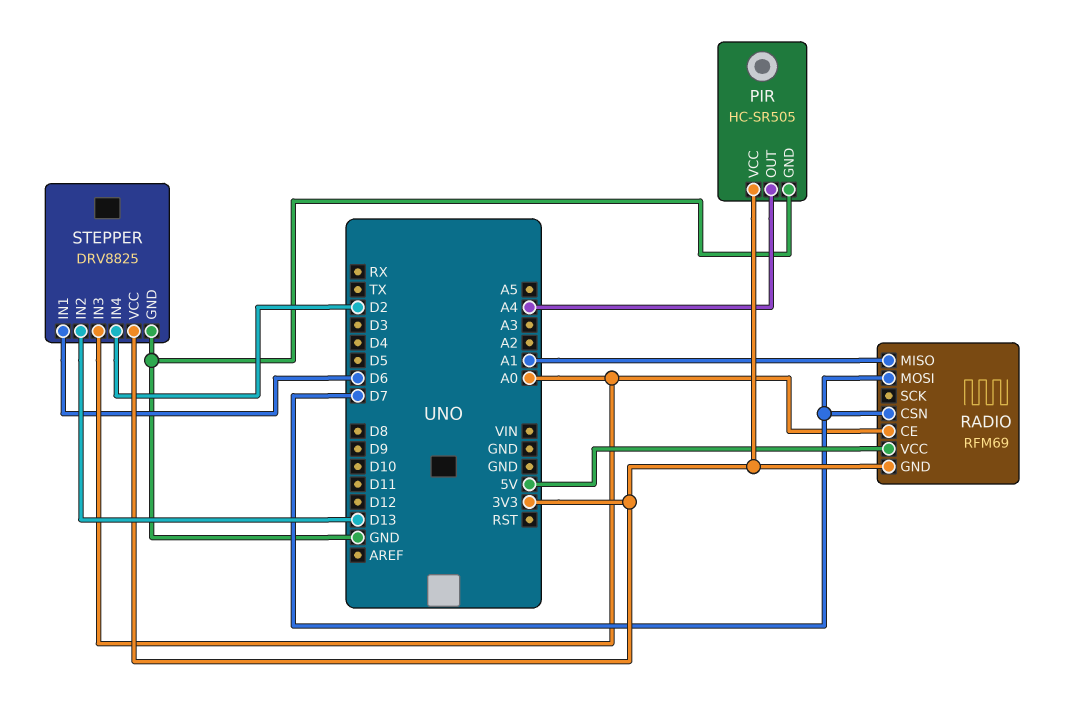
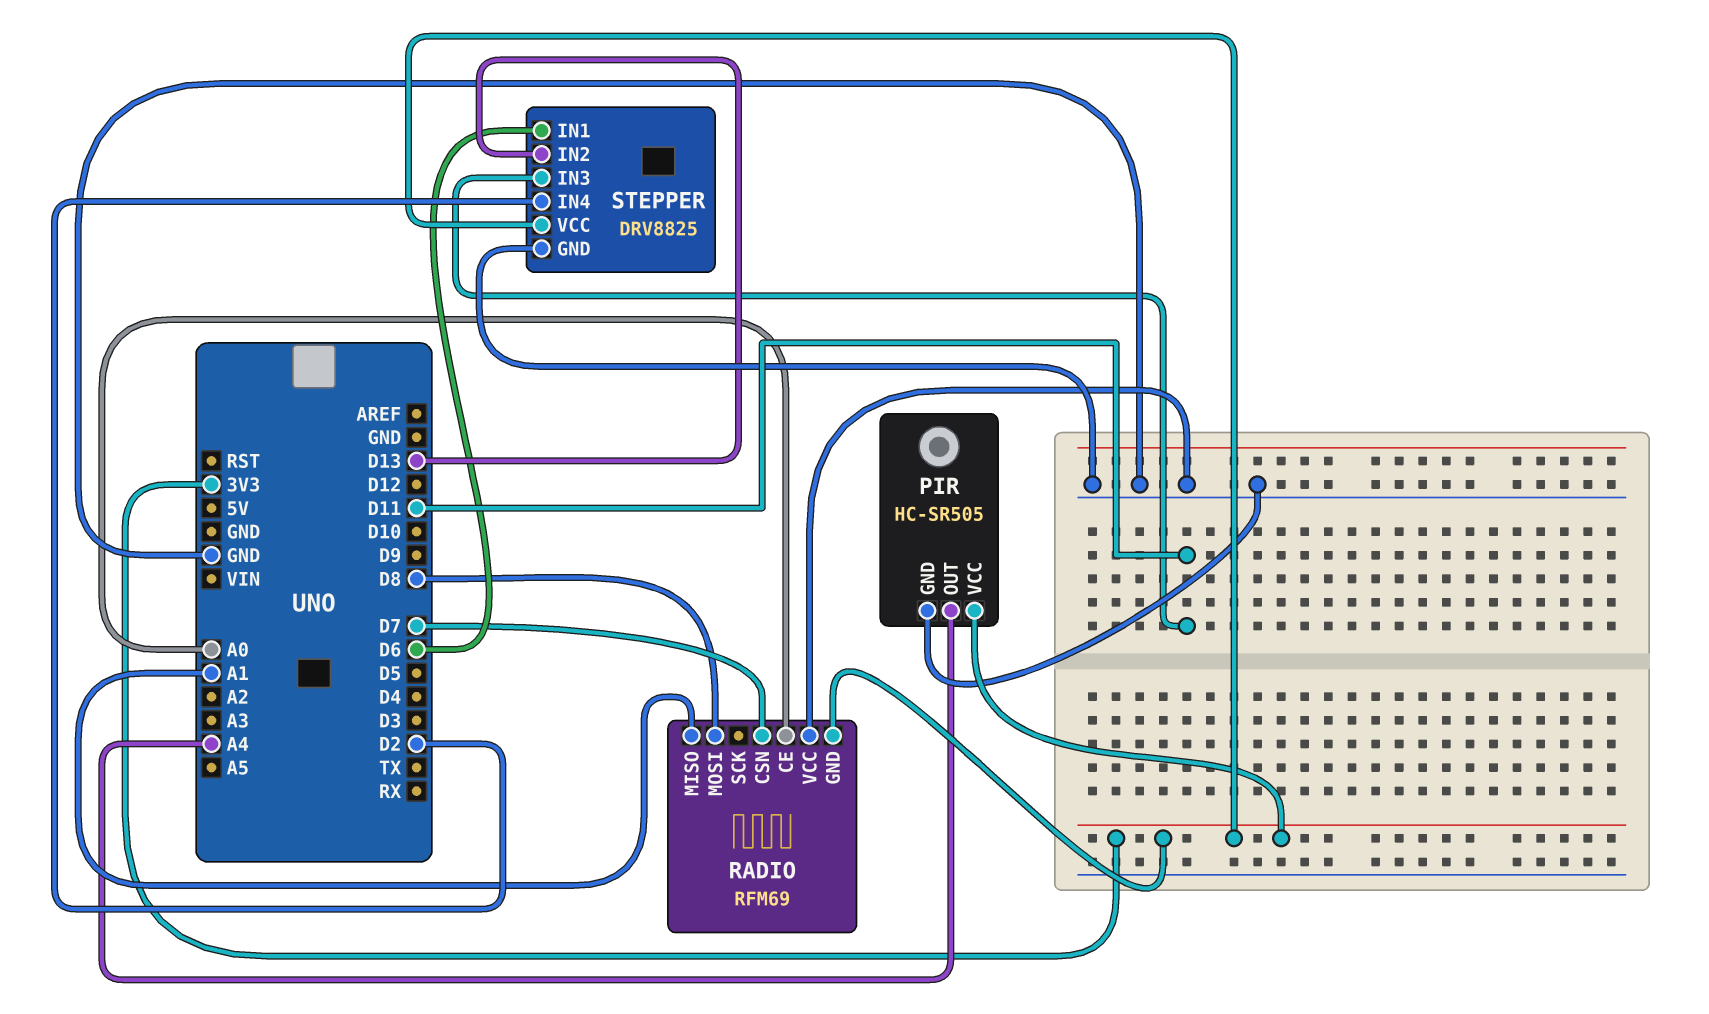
RADIO pin MOSI: D7 -> D8
RADIO pin VCC: 5V -> GND
STEPPER pin IN3: A0 -> D11

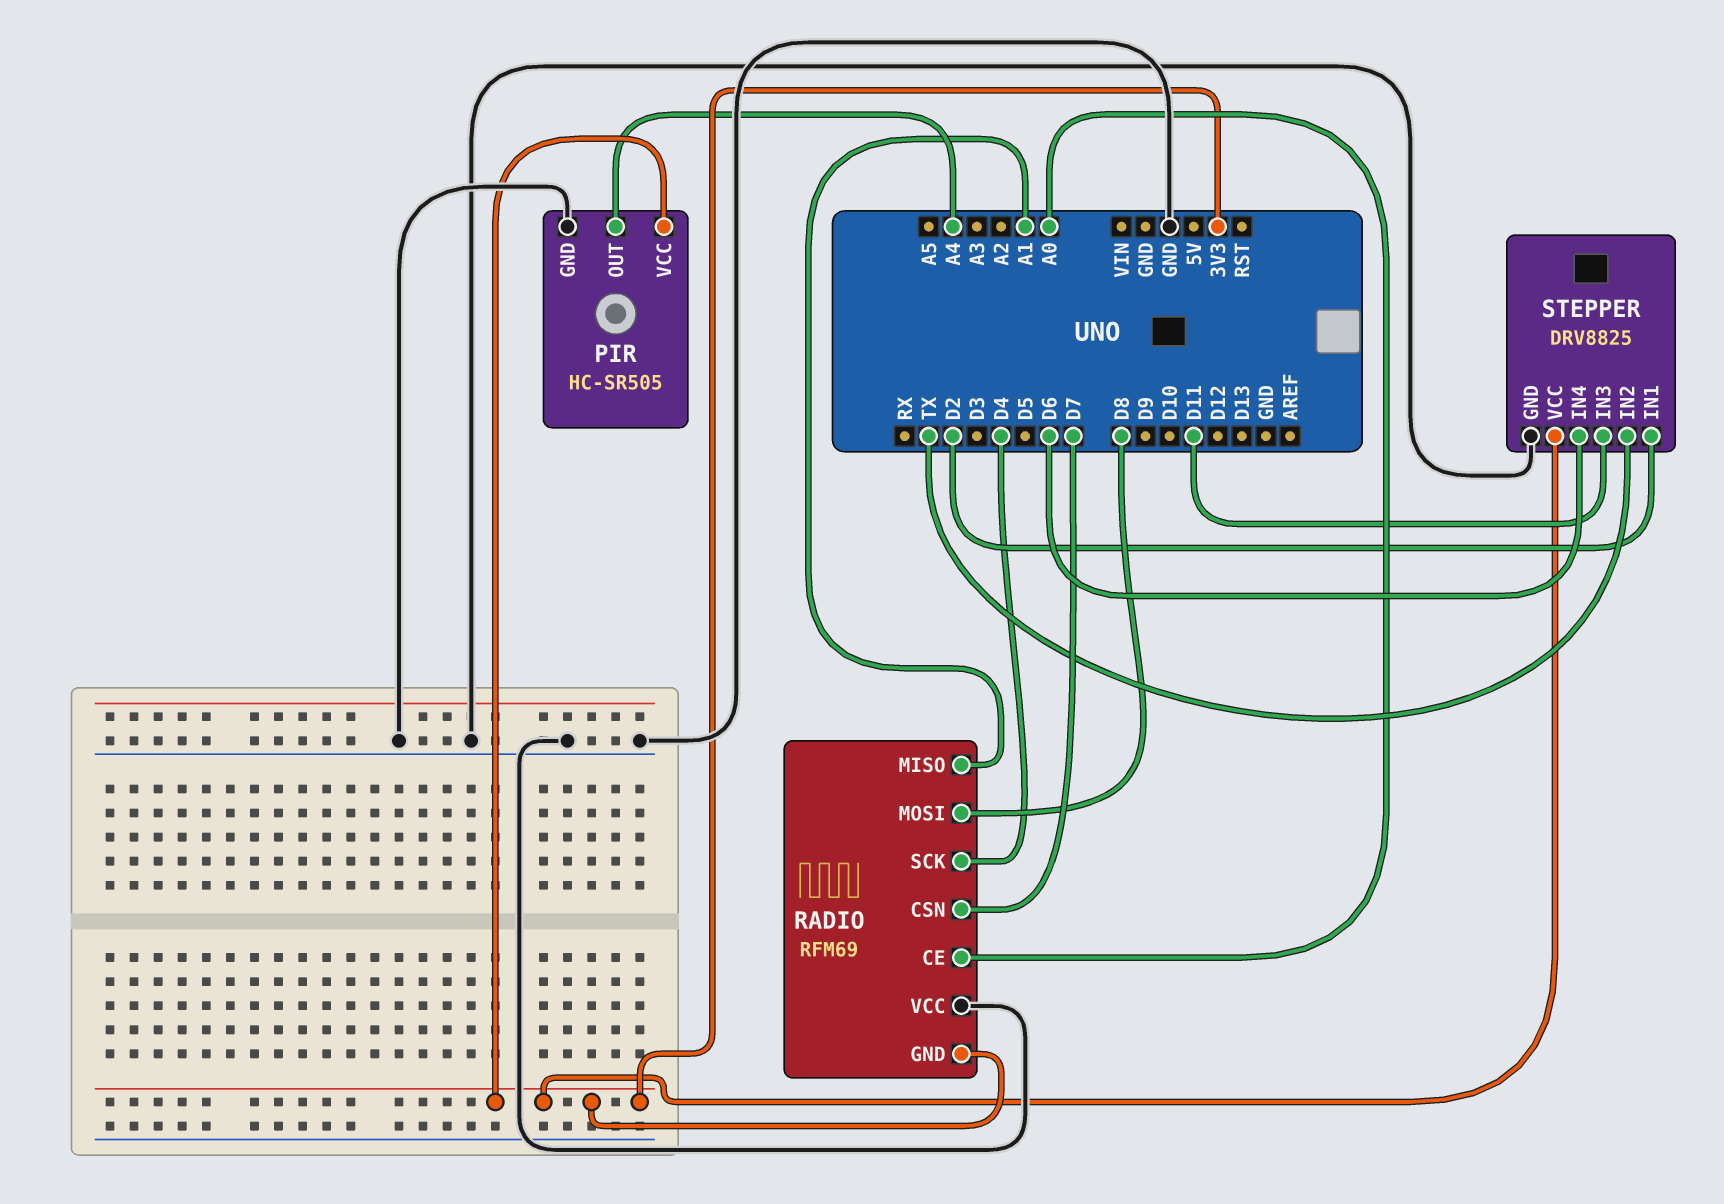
RADIO pin SCK: none -> D4
STEPPER pin IN1: D6 -> D2
STEPPER pin IN2: D13 -> TX
STEPPER pin IN4: D2 -> D6

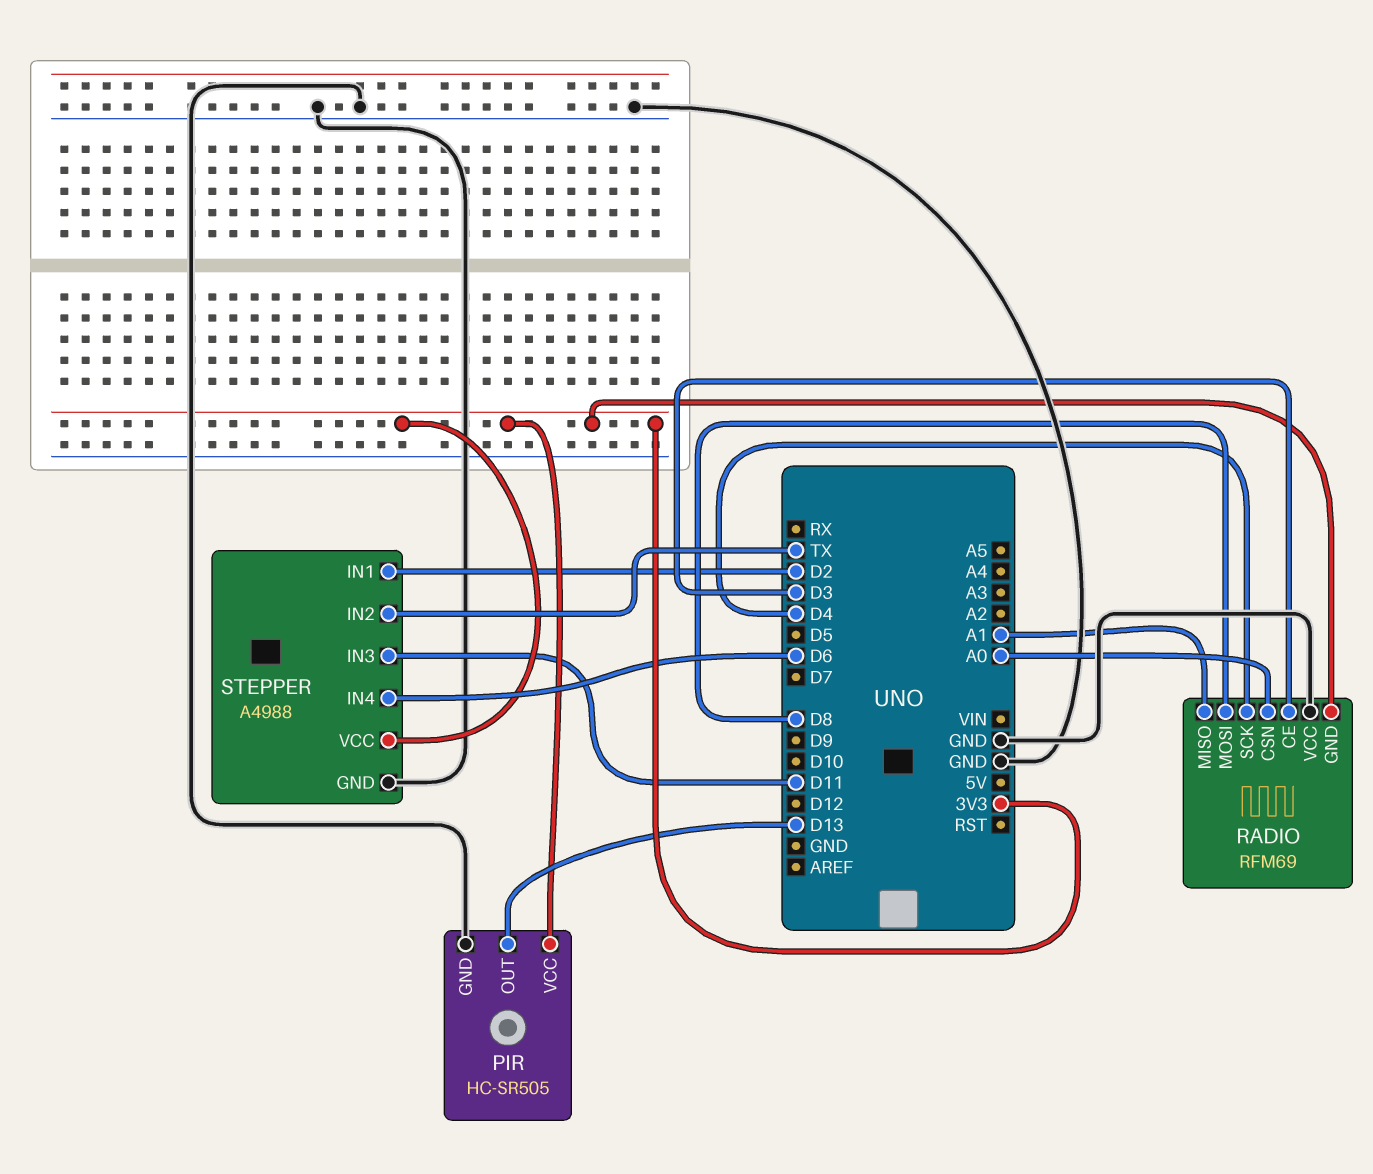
PIR pin OUT: A4 -> D13
RADIO pin CE: A0 -> D3
RADIO pin CSN: D7 -> A0
STEPPER: DRV8825 -> A4988

